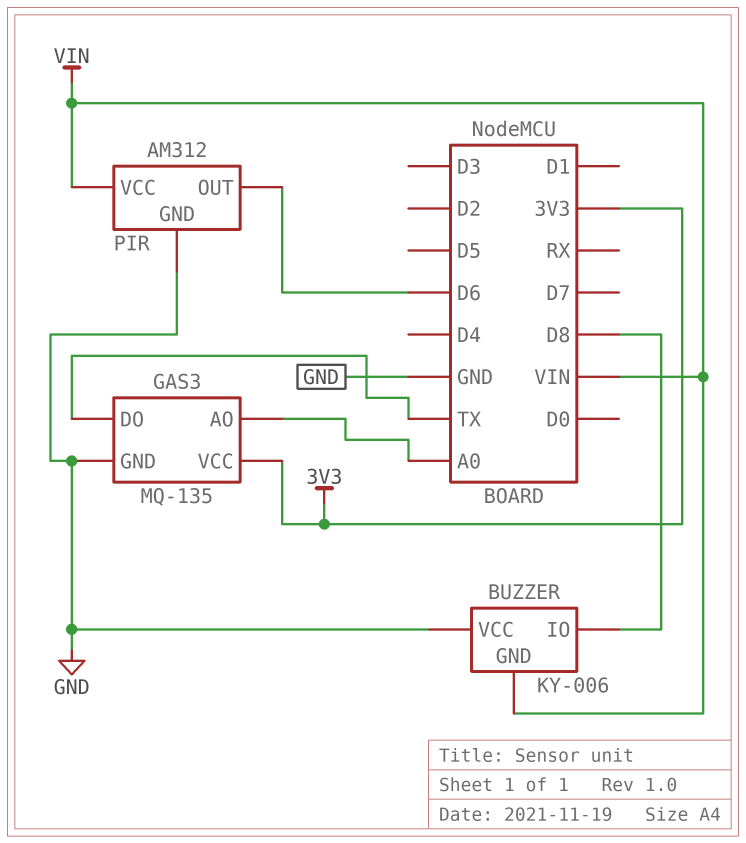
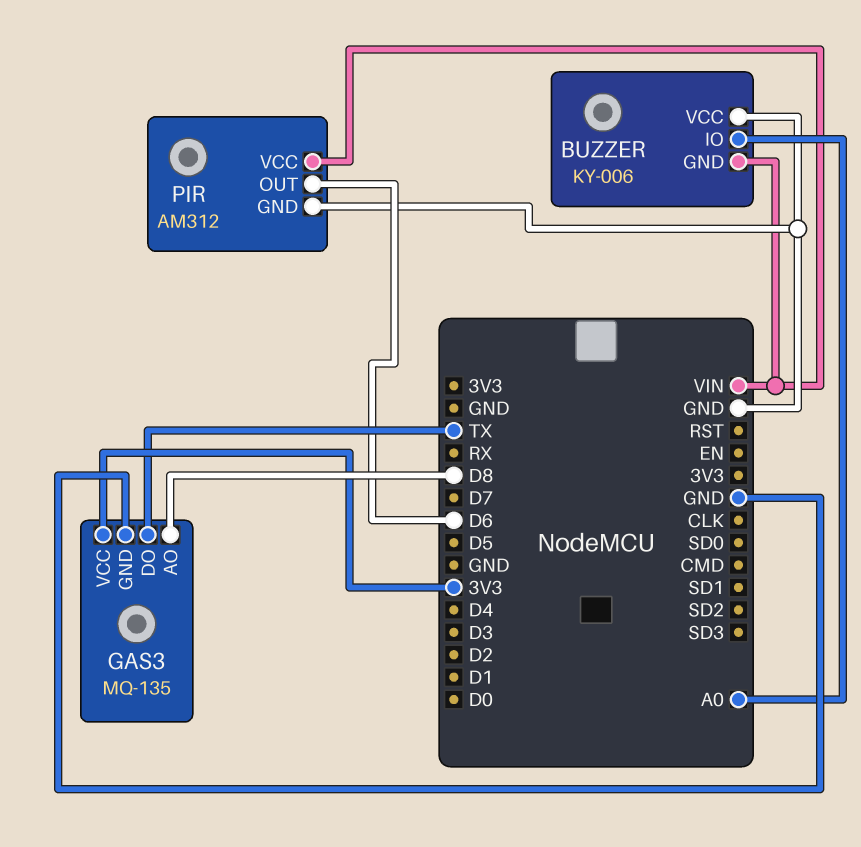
BUZZER pin IO: D8 -> A0
GAS3 pin AO: A0 -> D8

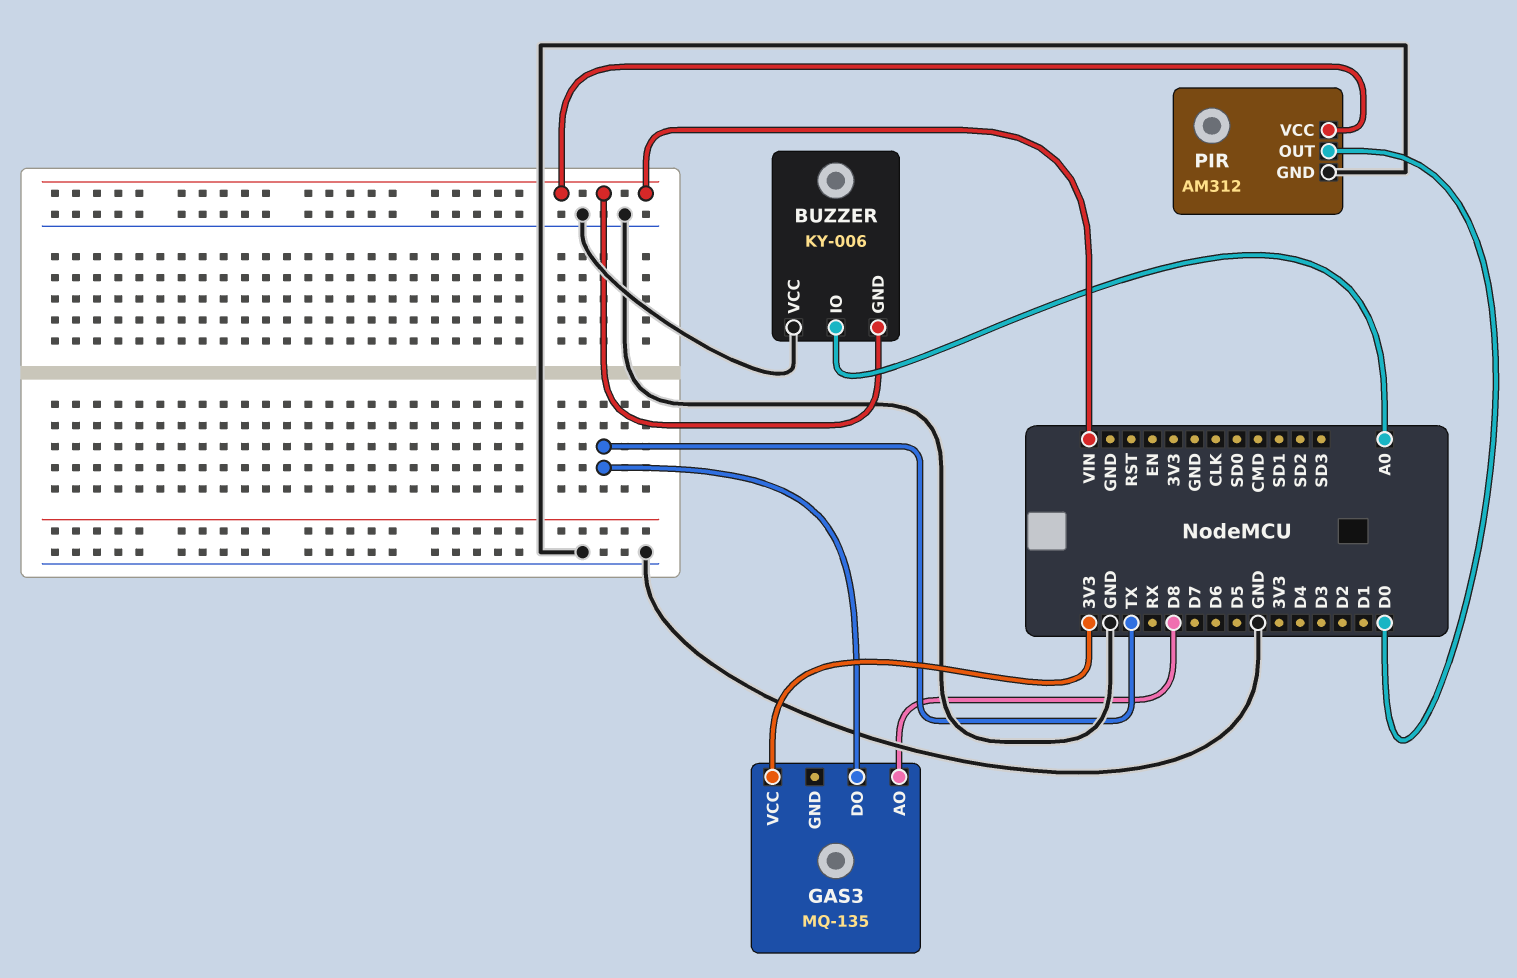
GAS3 pin GND: GND -> none
PIR pin OUT: D6 -> D0

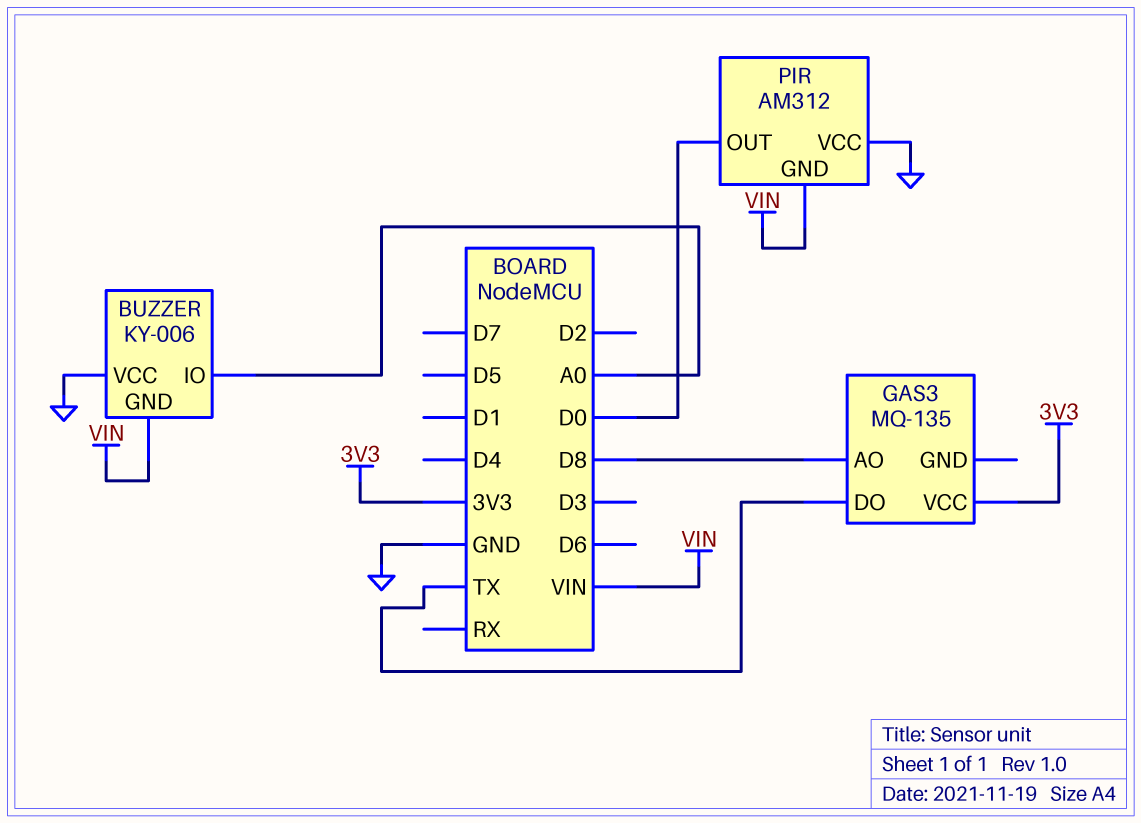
PIR pin GND: GND -> VIN
PIR pin VCC: VIN -> GND

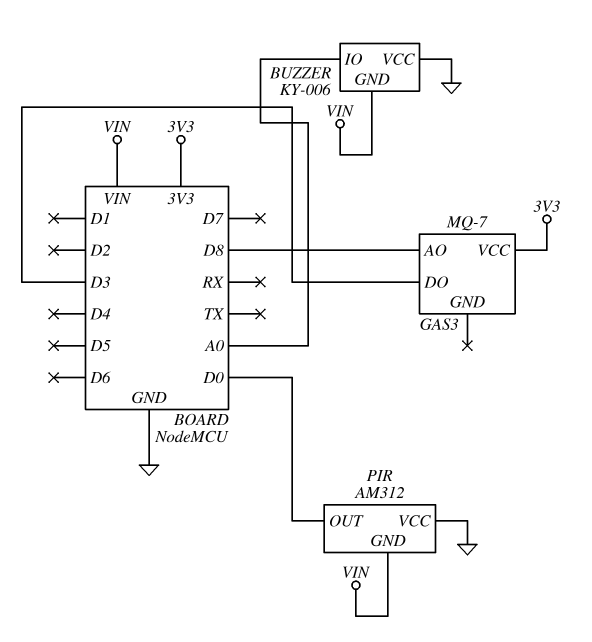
GAS3: MQ-135 -> MQ-7
GAS3 pin DO: TX -> D3

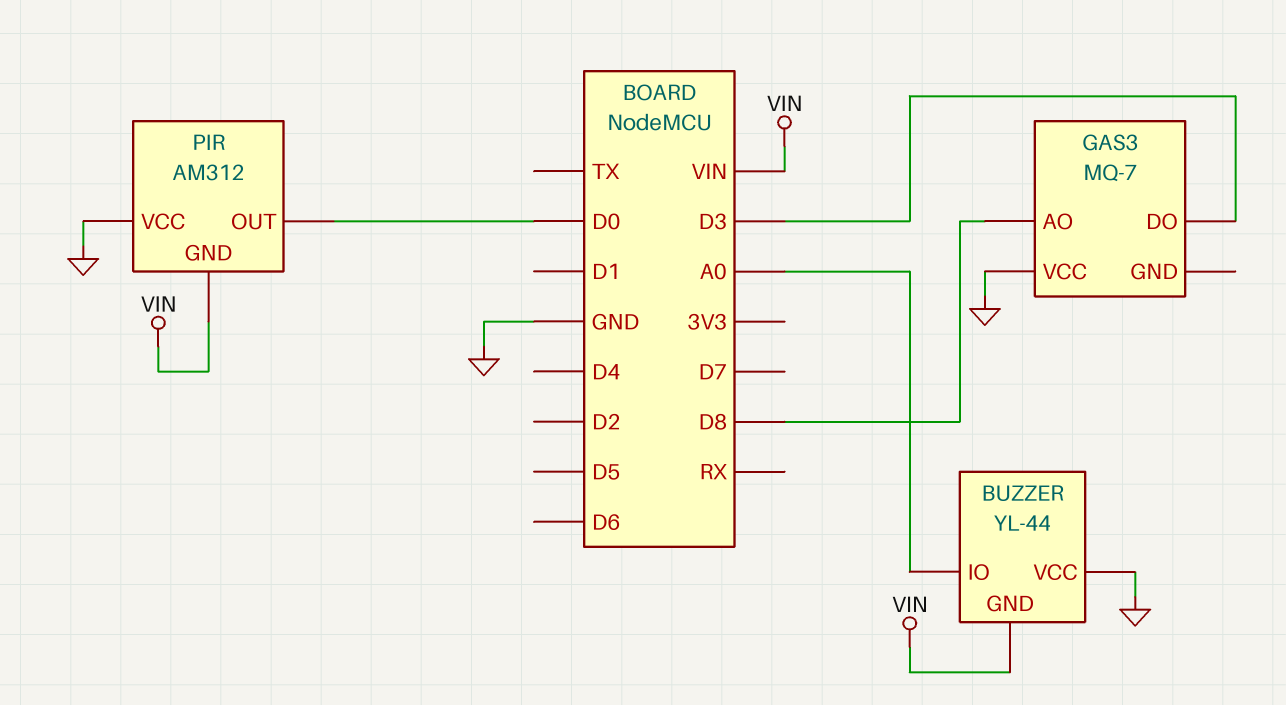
BUZZER: KY-006 -> YL-44
GAS3 pin VCC: 3V3 -> GND

